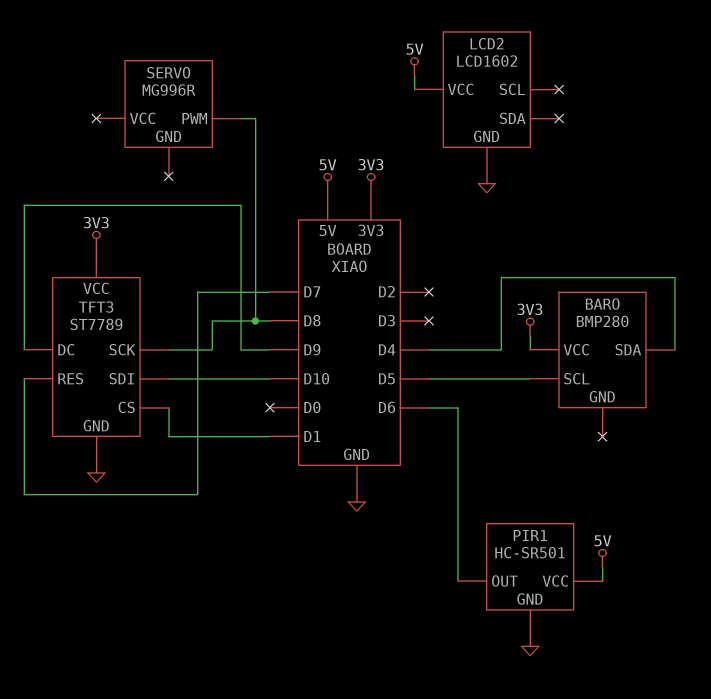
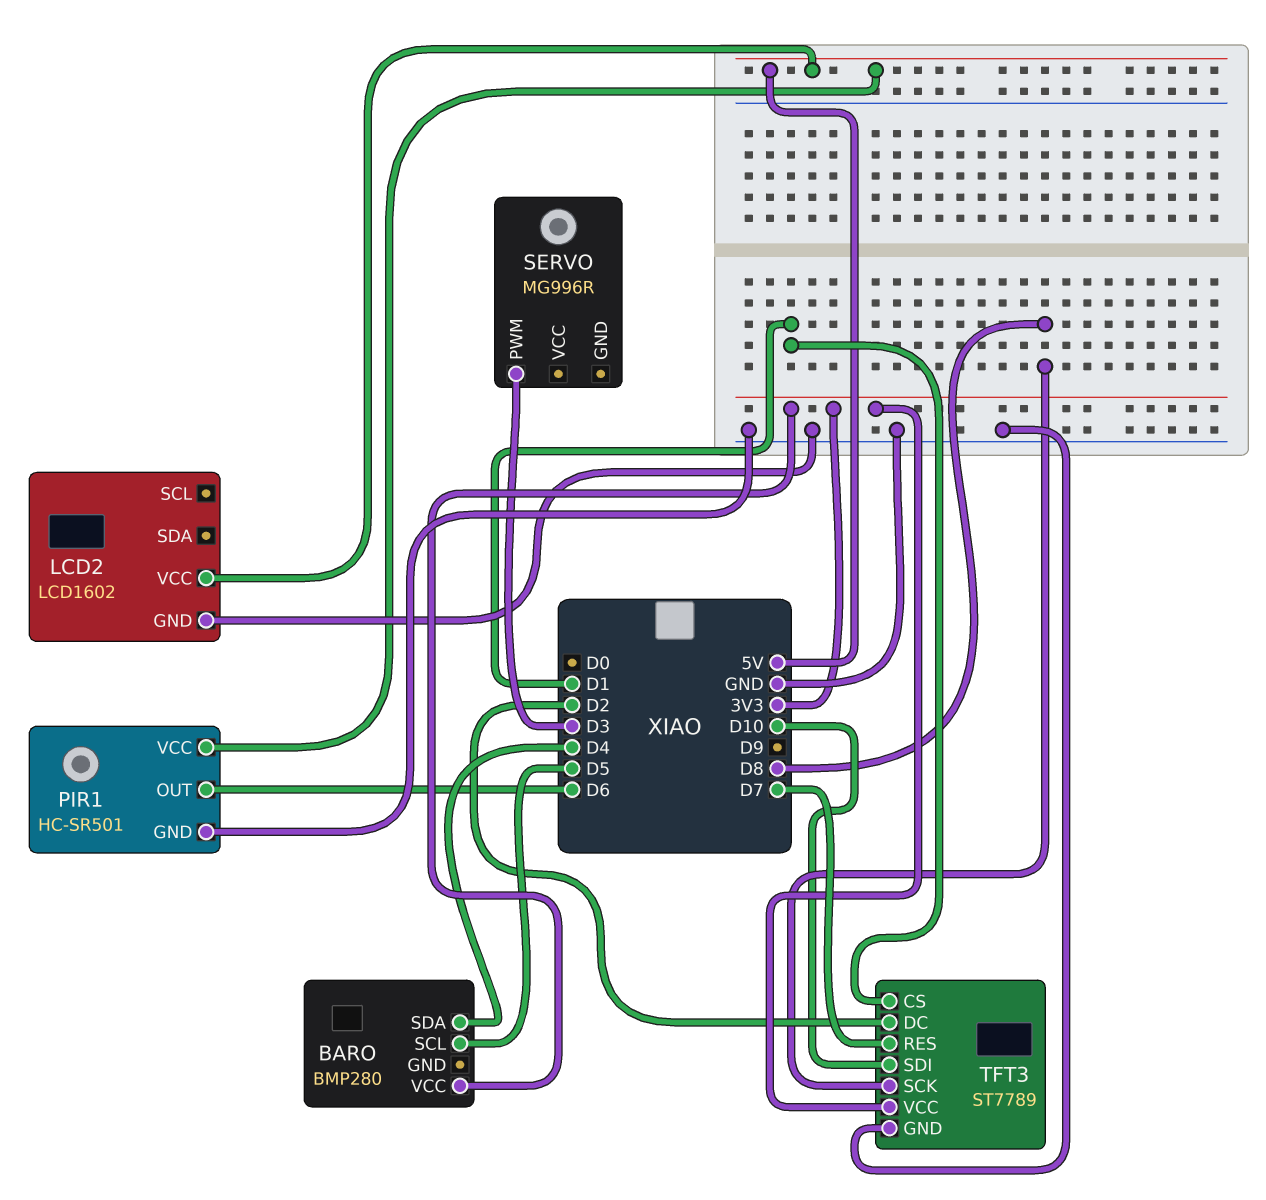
SERVO pin PWM: D8 -> D3
TFT3 pin DC: D9 -> D2

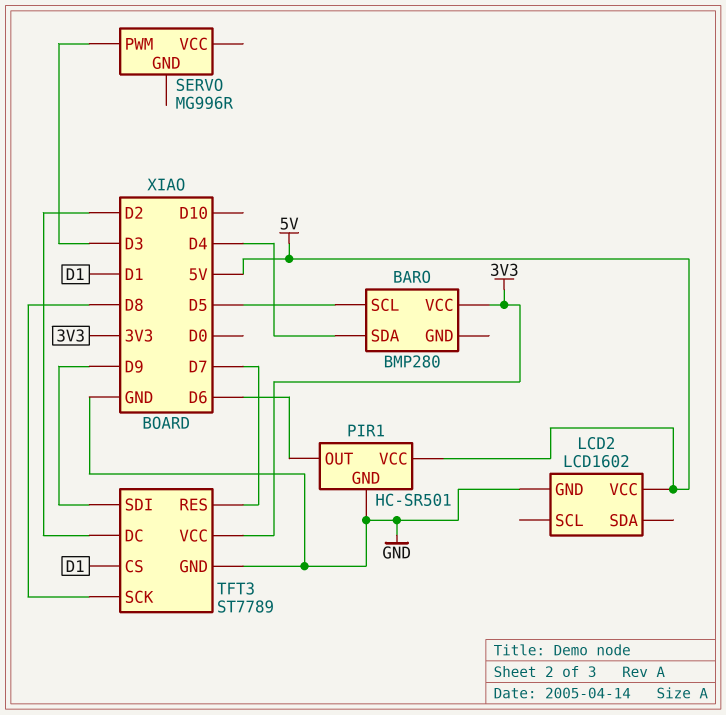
TFT3 pin SDI: D10 -> D9

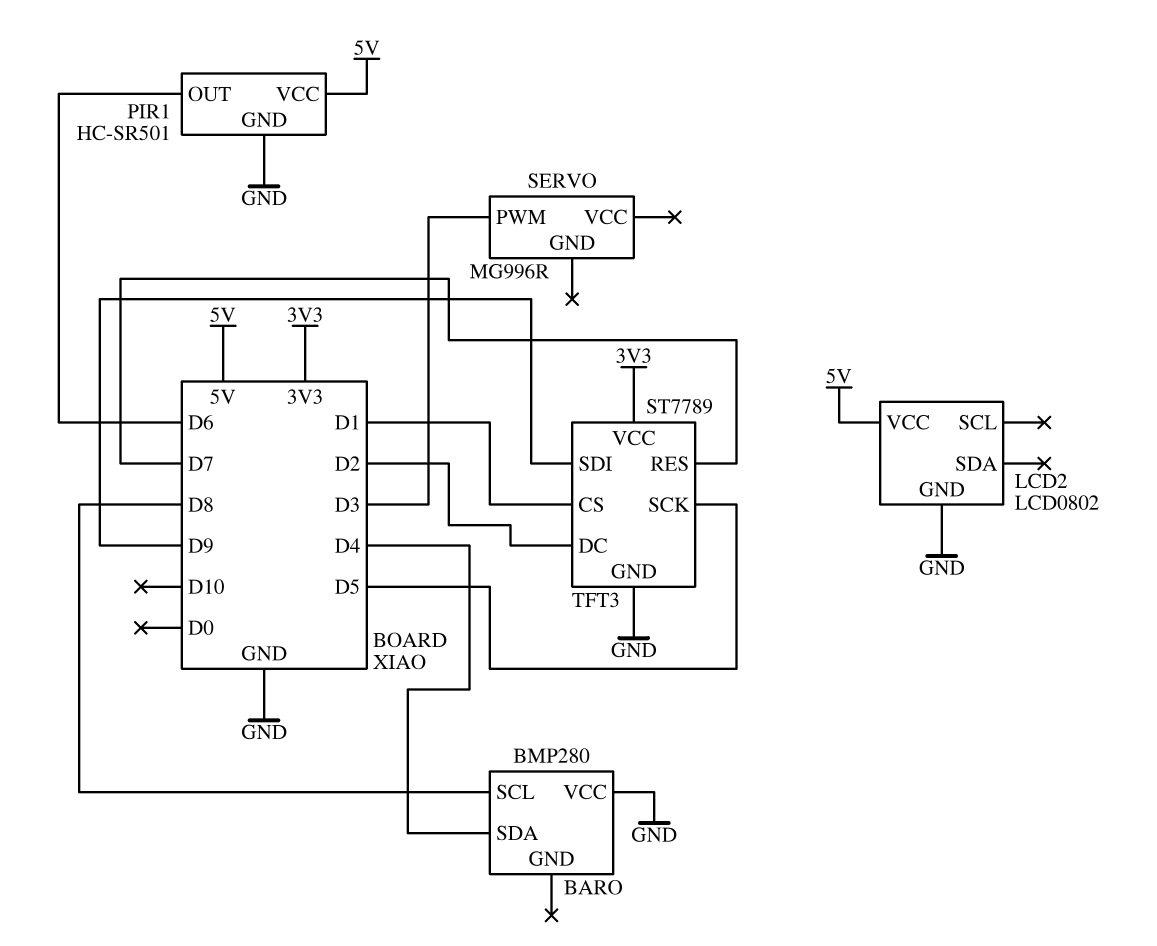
BARO pin SCL: D5 -> D8
BARO pin VCC: 3V3 -> GND
LCD2: LCD1602 -> LCD0802
TFT3 pin SCK: D8 -> D5

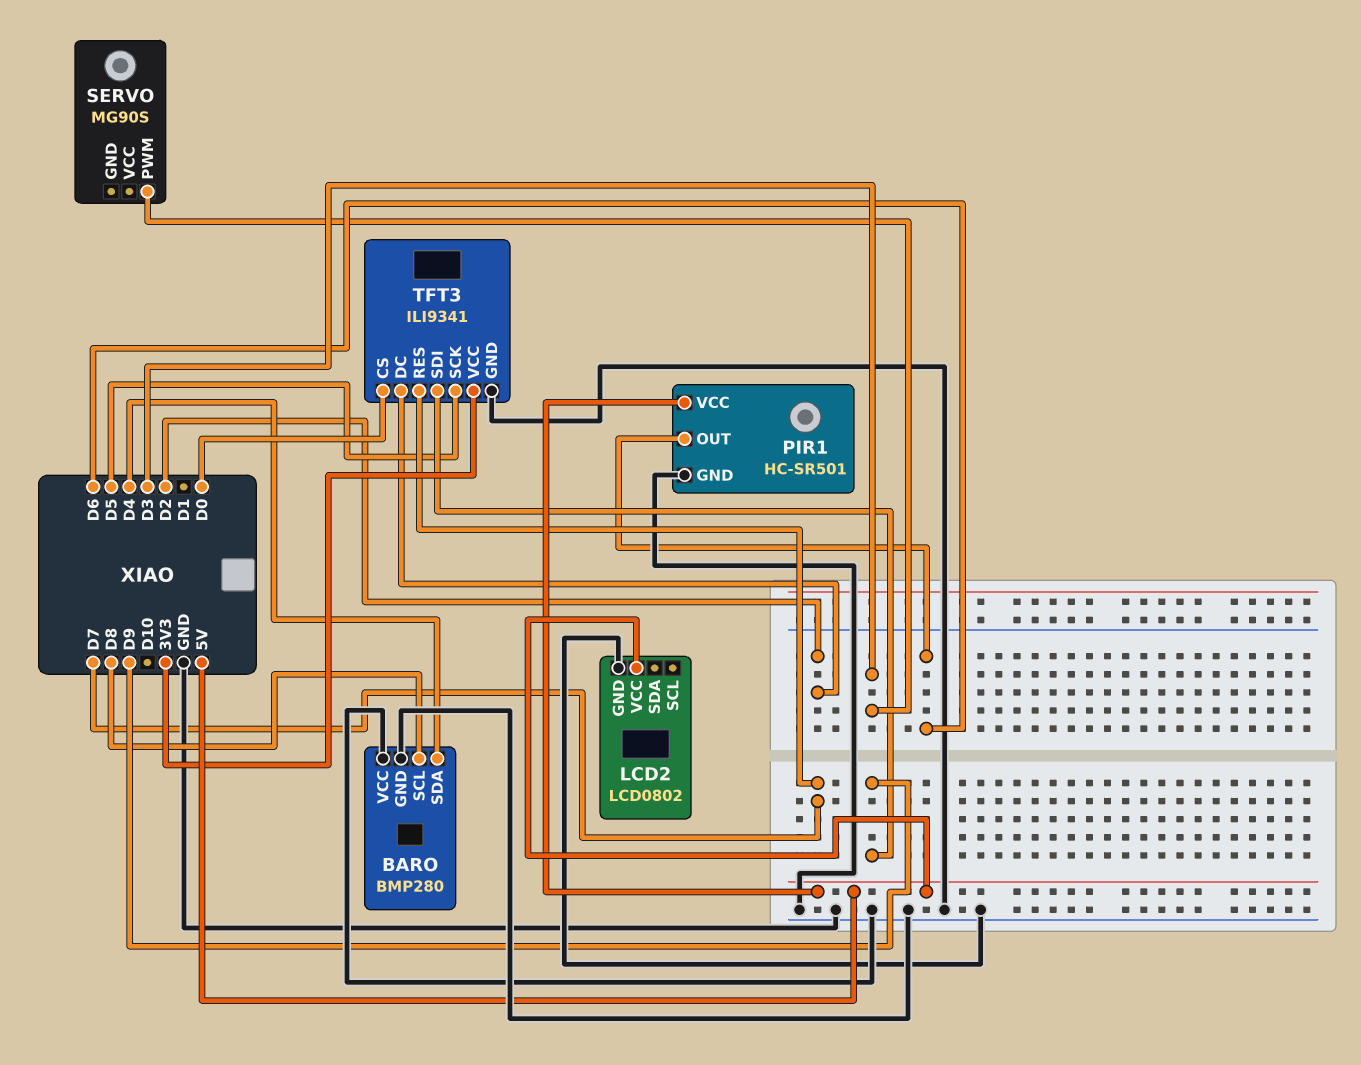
BARO pin GND: none -> GND
SERVO: MG996R -> MG90S
TFT3: ST7789 -> ILI9341
TFT3 pin CS: D1 -> D0

